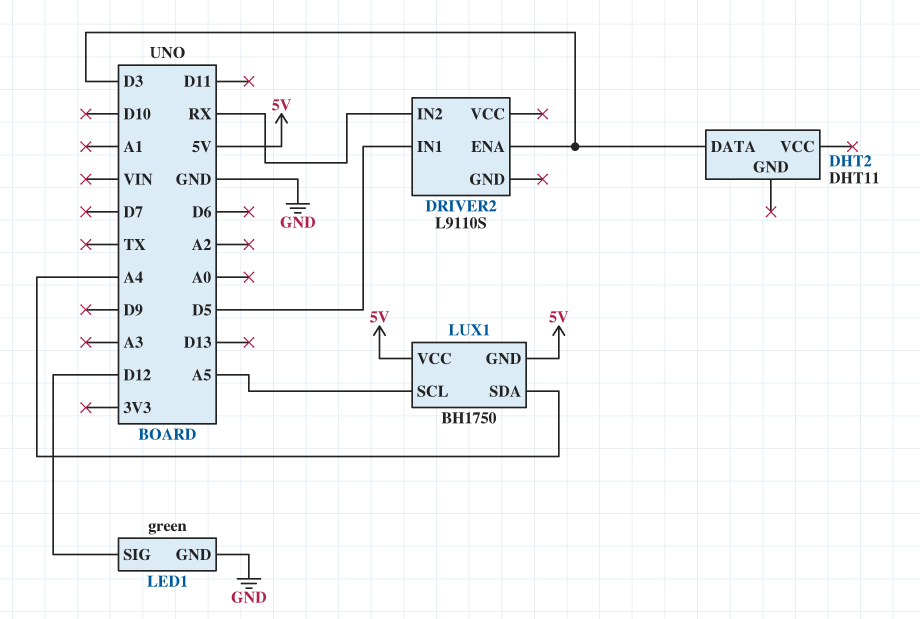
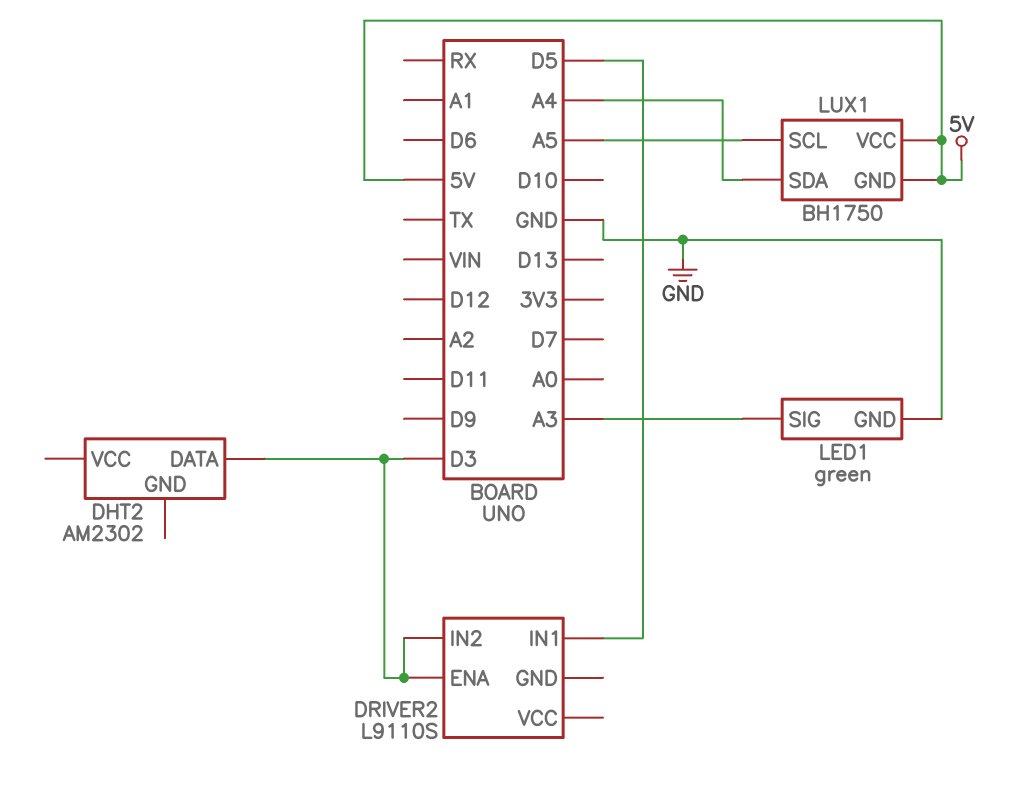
DHT2: DHT11 -> AM2302
DRIVER2 pin IN2: RX -> D3
LED1 pin SIG: D12 -> A3

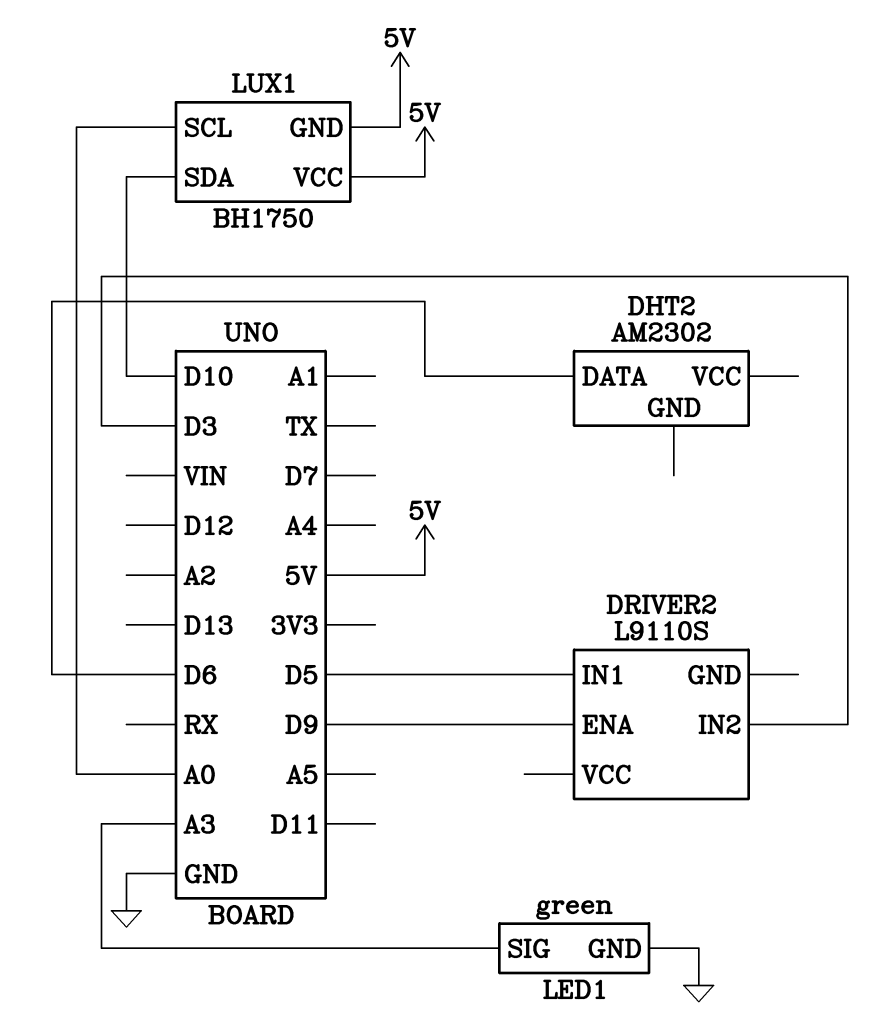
DHT2 pin DATA: D3 -> D6
DRIVER2 pin ENA: D3 -> D9
LUX1 pin SCL: A5 -> A0
LUX1 pin SDA: A4 -> D10

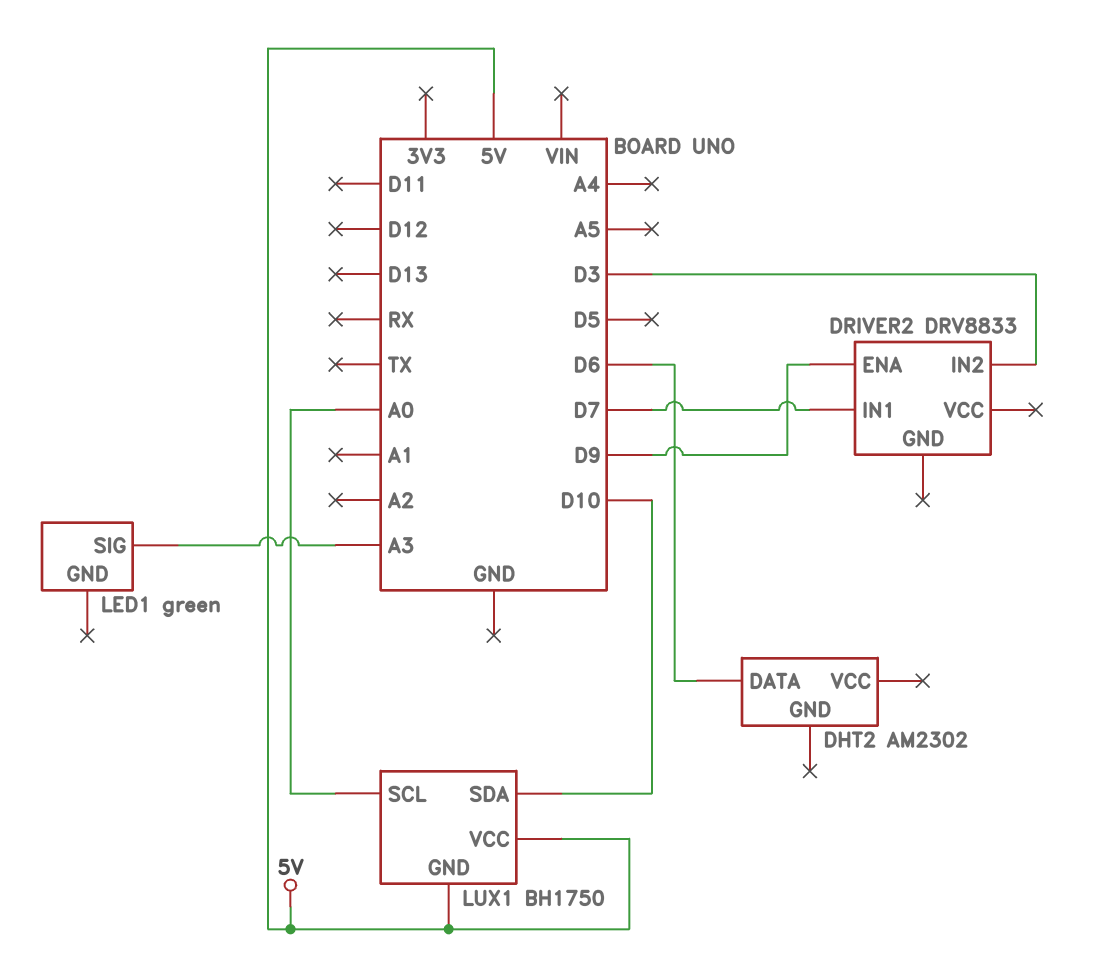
DRIVER2: L9110S -> DRV8833
DRIVER2 pin IN1: D5 -> D7
LED1 pin GND: GND -> none

